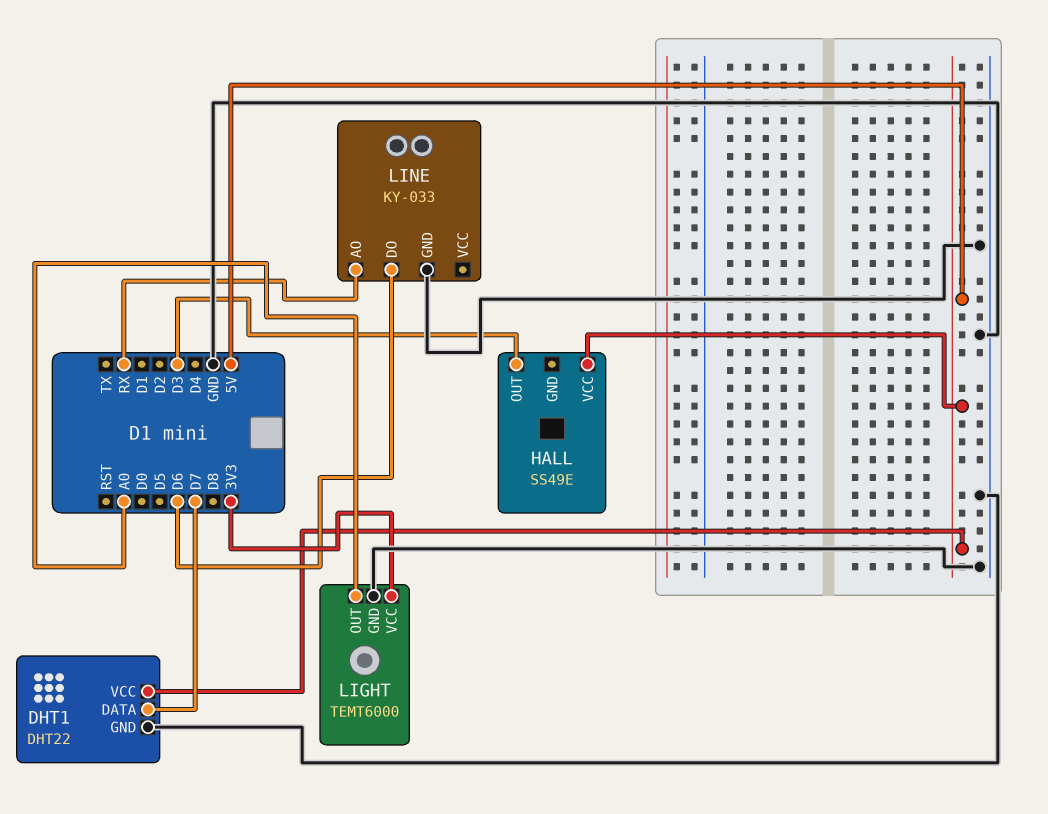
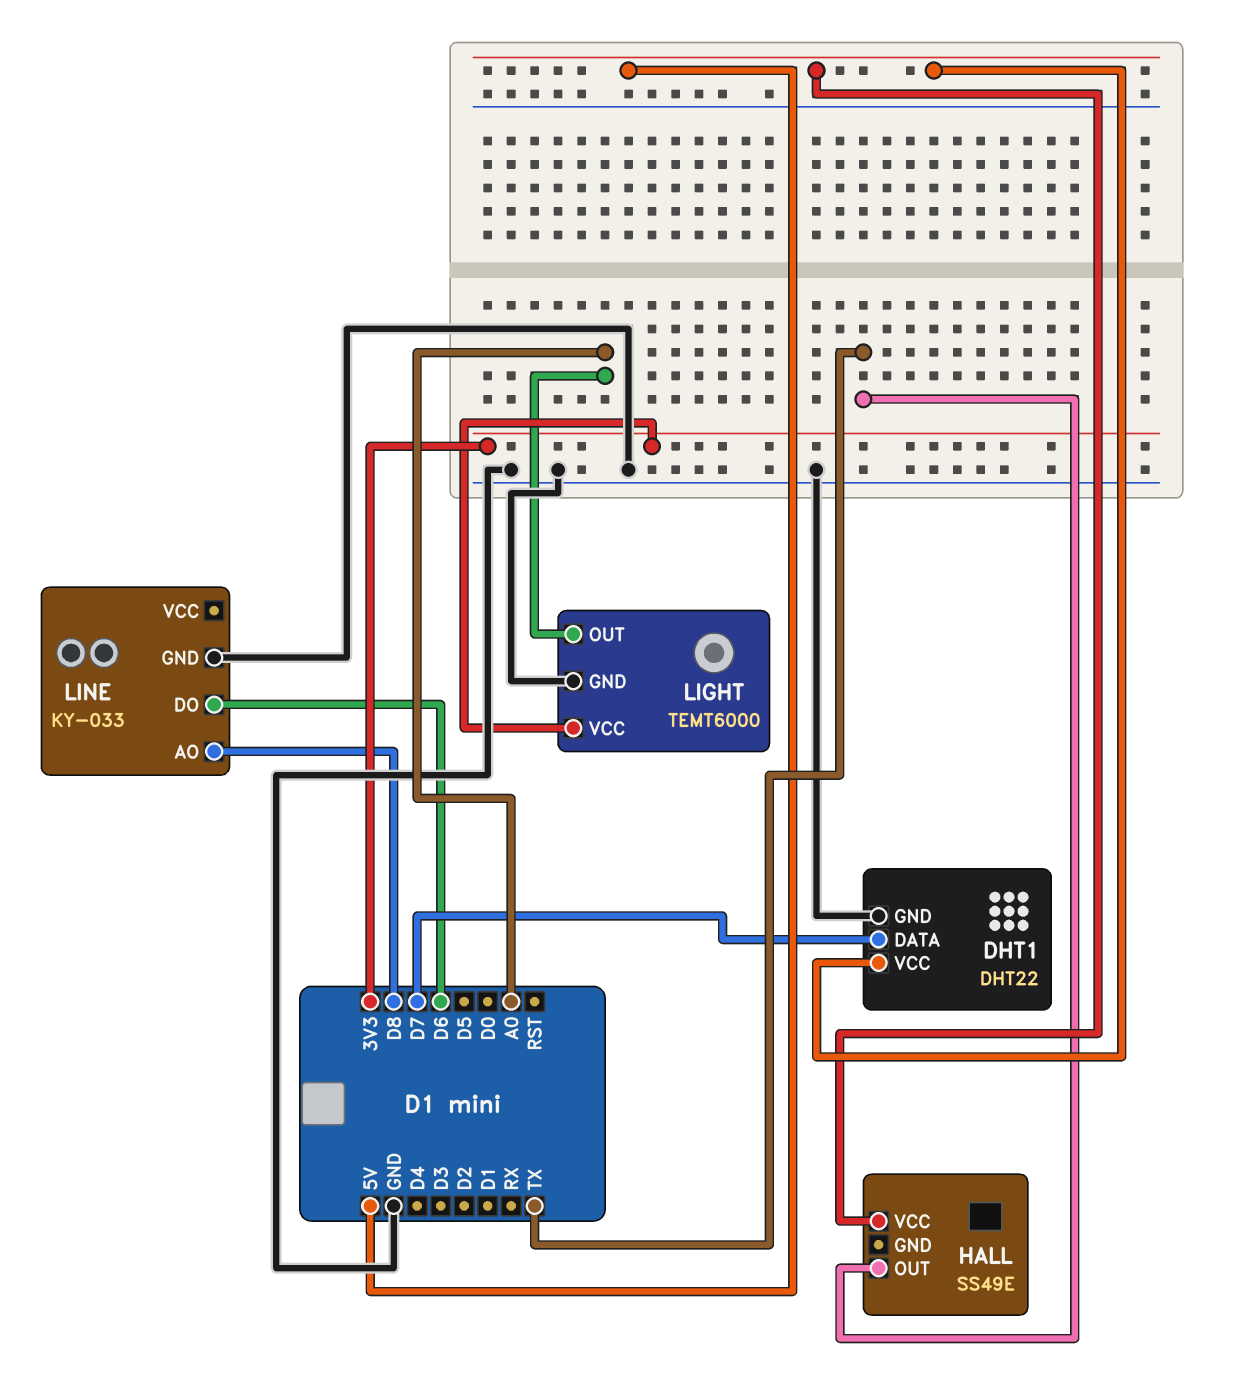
HALL pin OUT: D3 -> TX
LINE pin AO: RX -> D8

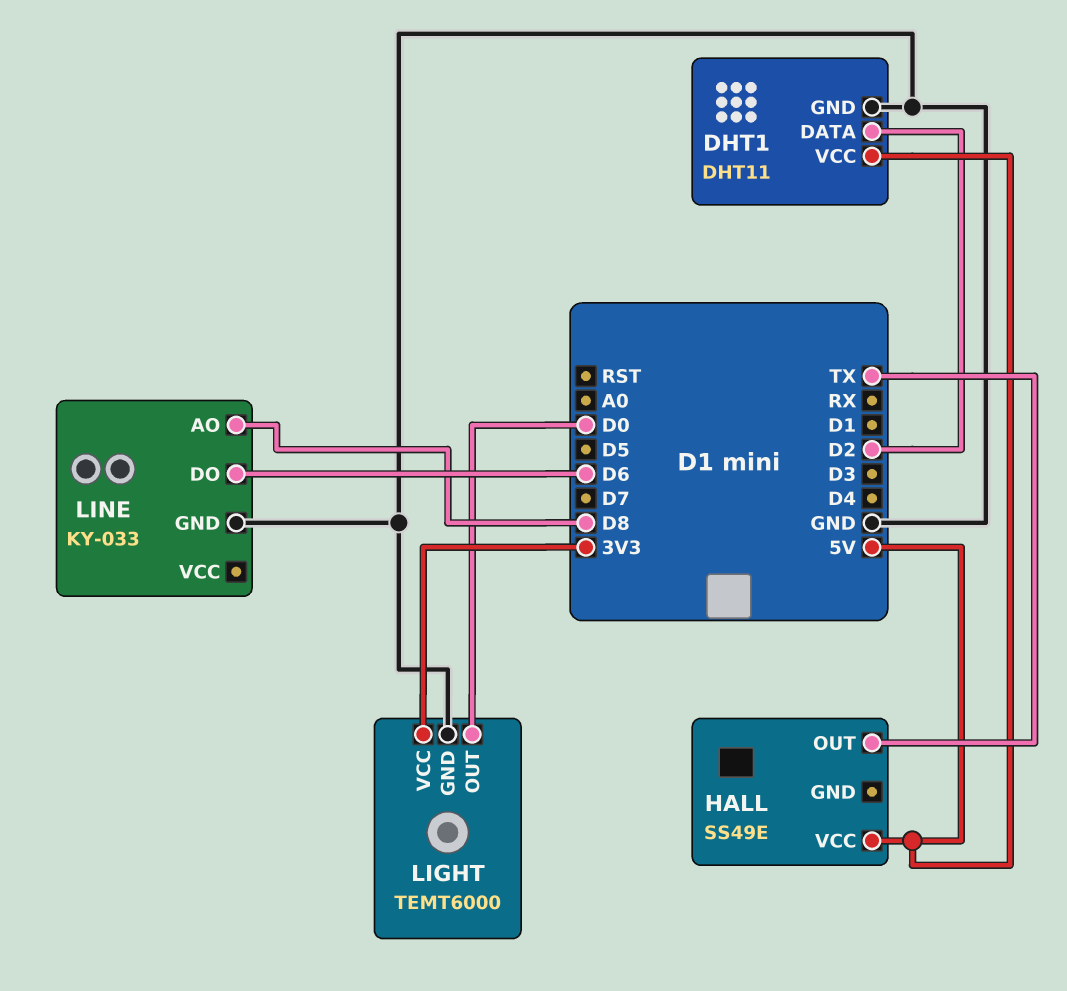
DHT1: DHT22 -> DHT11
DHT1 pin DATA: D7 -> D2
LIGHT pin OUT: A0 -> D0

